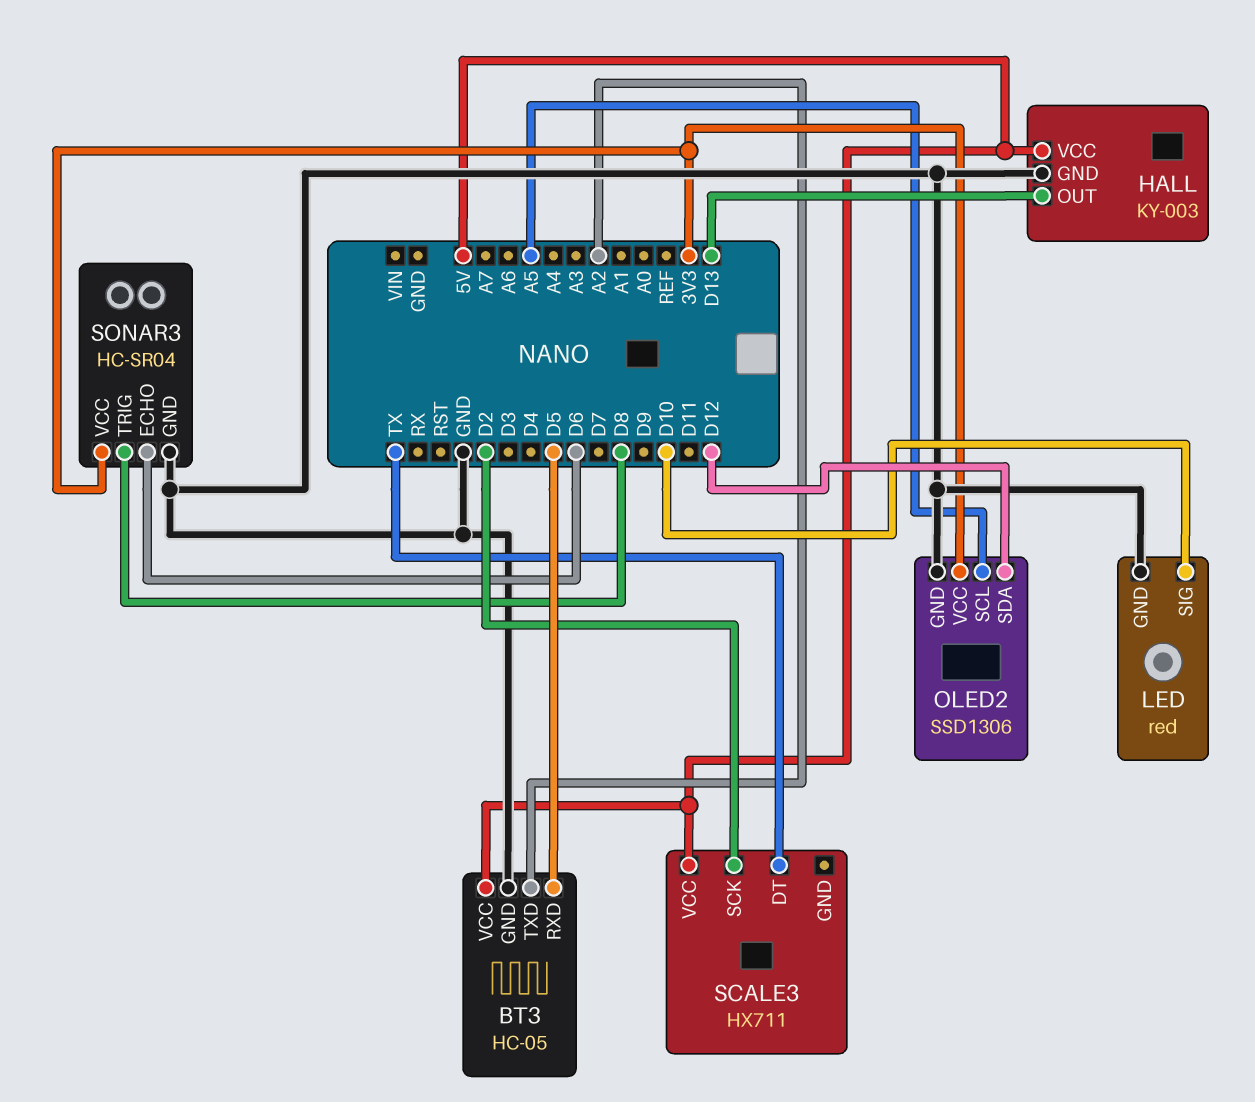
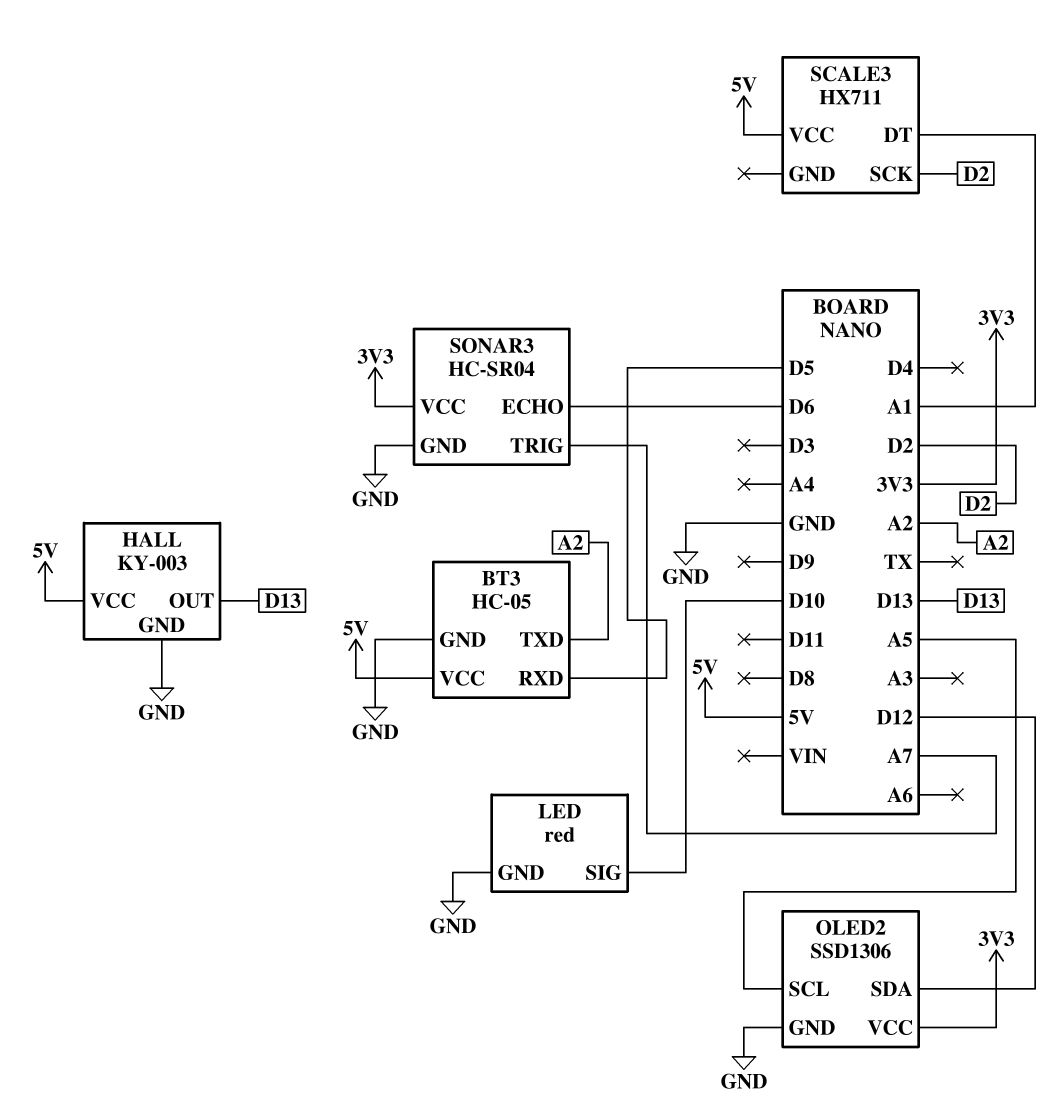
SCALE3 pin DT: TX -> A1
SONAR3 pin TRIG: D8 -> A7

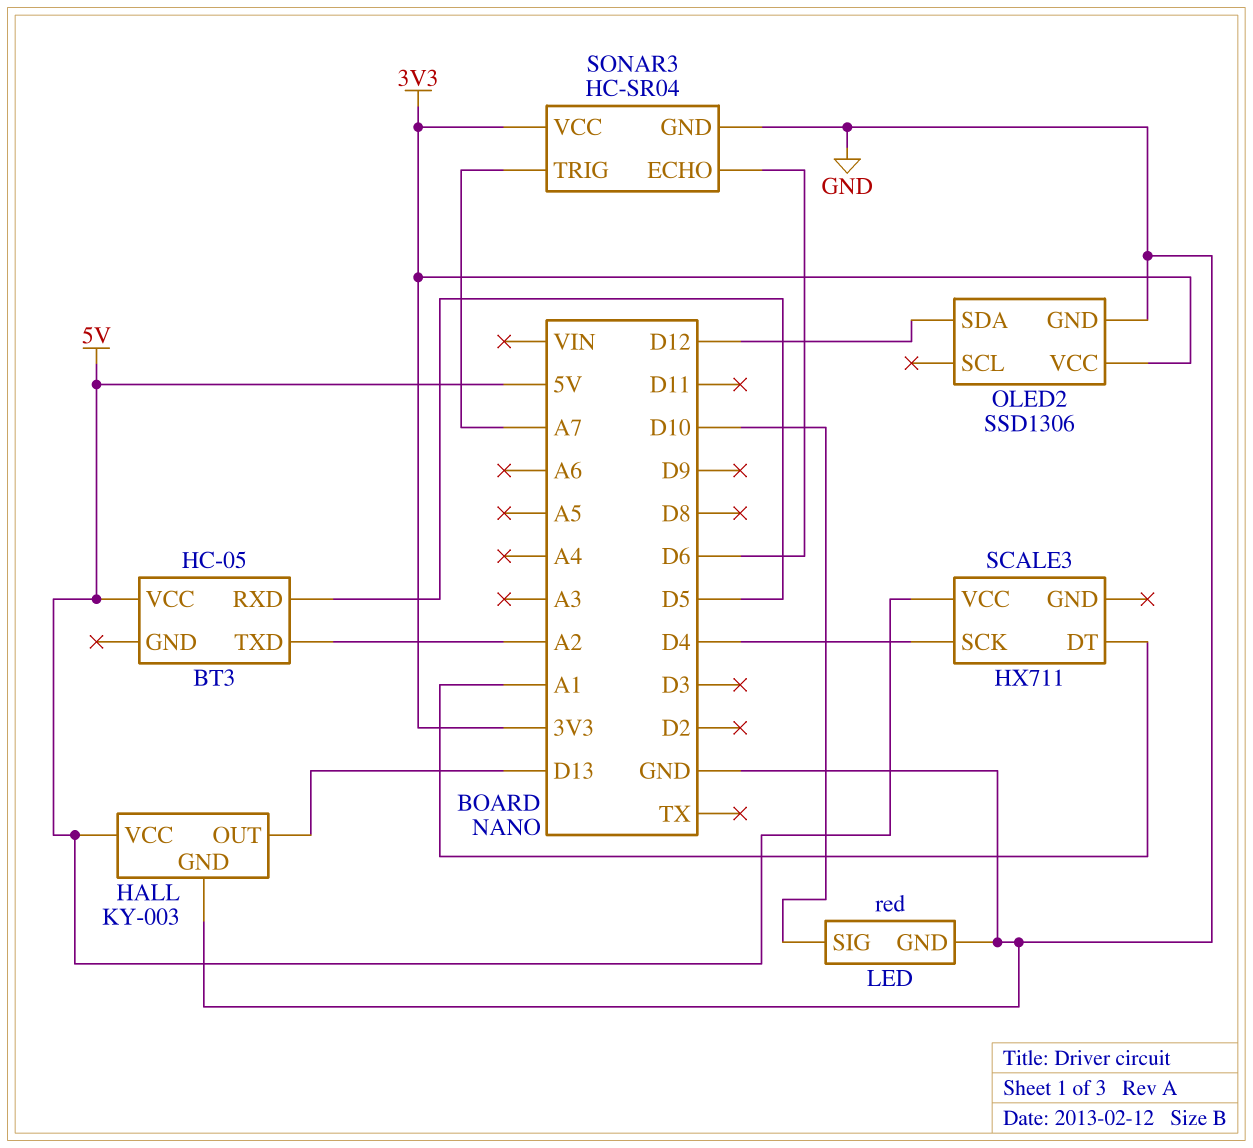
BT3 pin GND: GND -> none
OLED2 pin SCL: A5 -> none
SCALE3 pin SCK: D2 -> D4

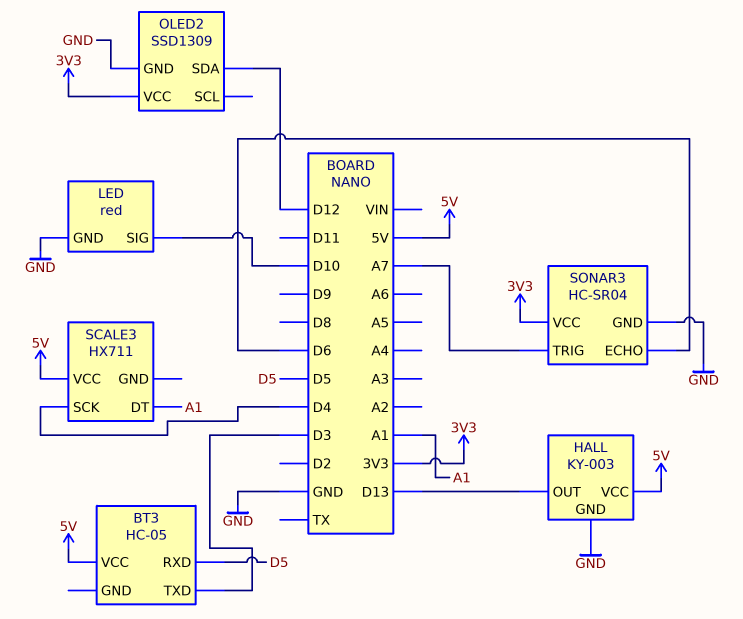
BT3 pin TXD: A2 -> D3
OLED2: SSD1306 -> SSD1309

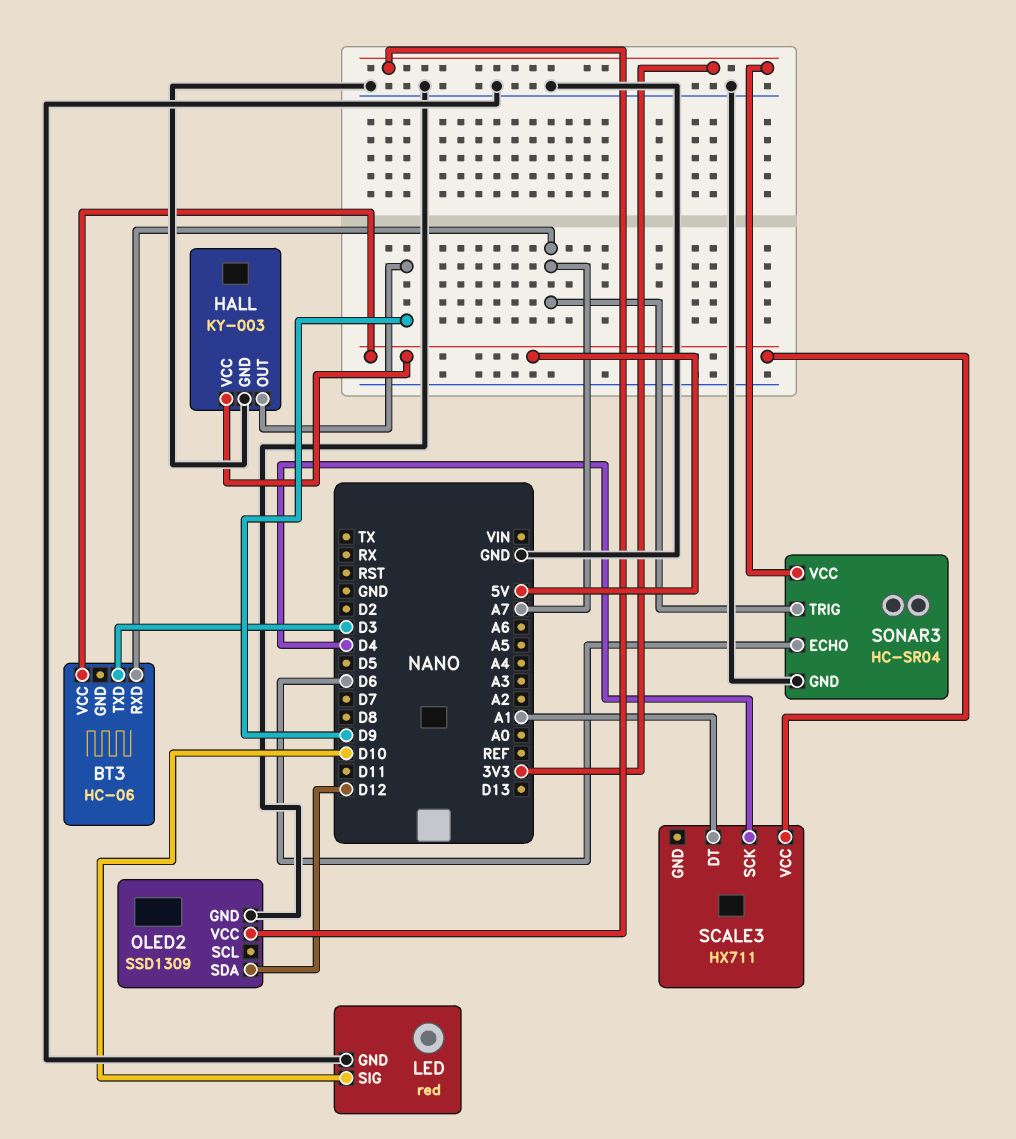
BT3: HC-05 -> HC-06
BT3 pin RXD: D5 -> A7
HALL pin OUT: D13 -> D9

